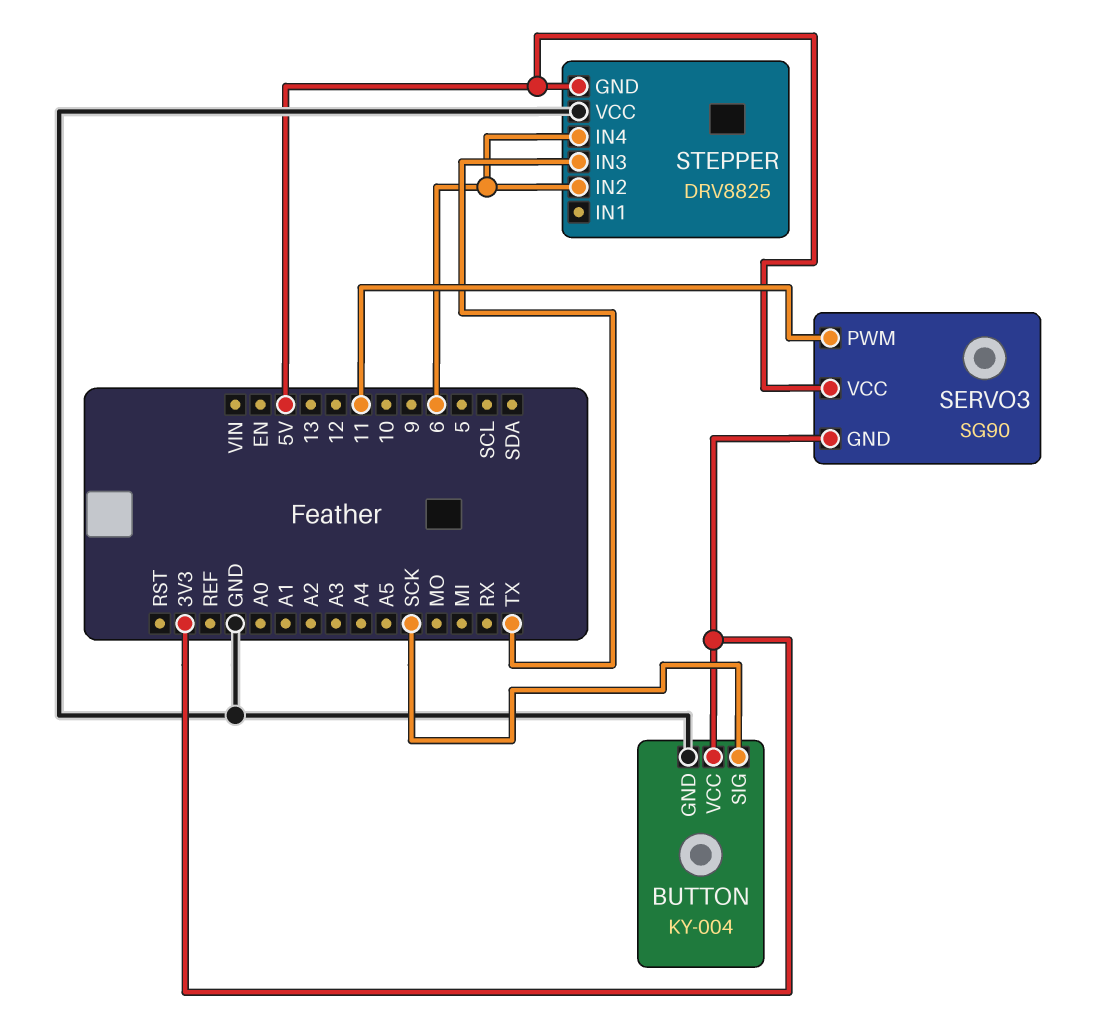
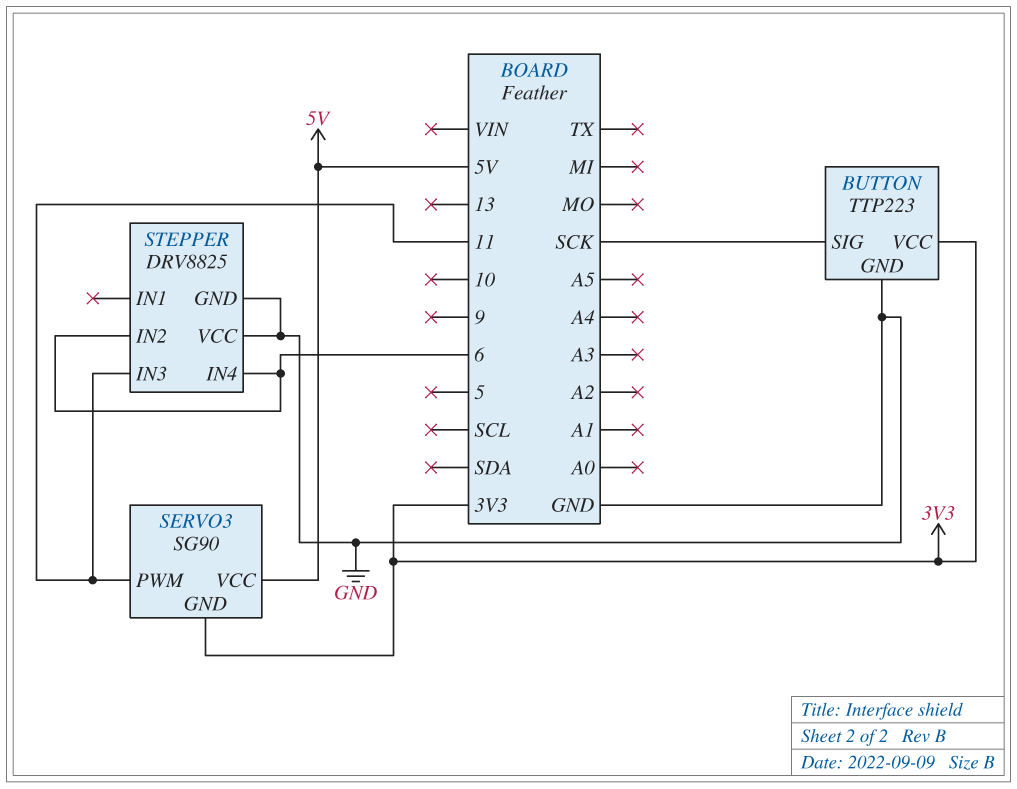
BUTTON: KY-004 -> TTP223
STEPPER pin GND: 5V -> GND
STEPPER pin IN3: TX -> 11

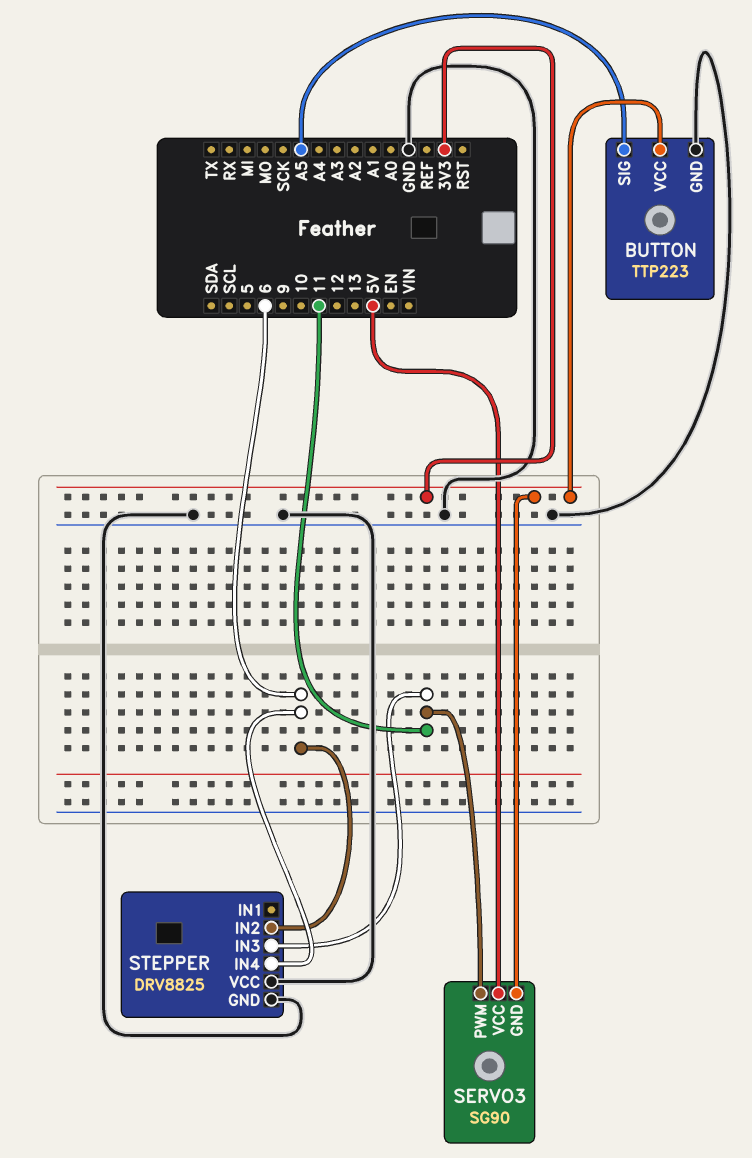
BUTTON pin SIG: SCK -> A5

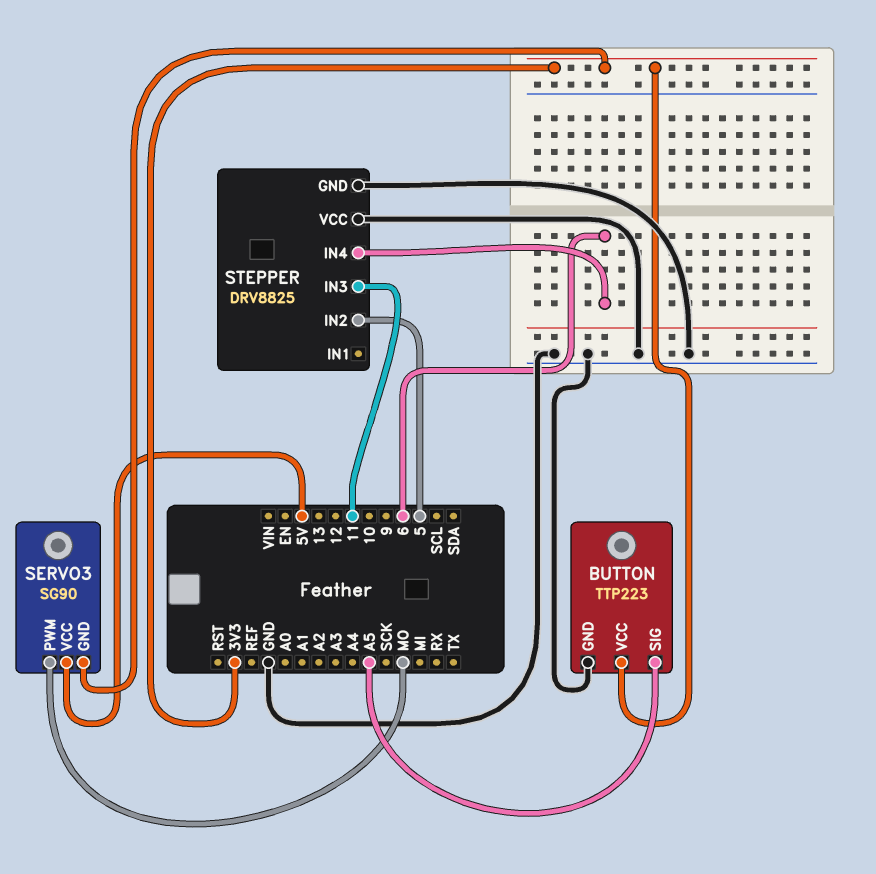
SERVO3 pin PWM: 11 -> MO
STEPPER pin IN2: 6 -> 5

